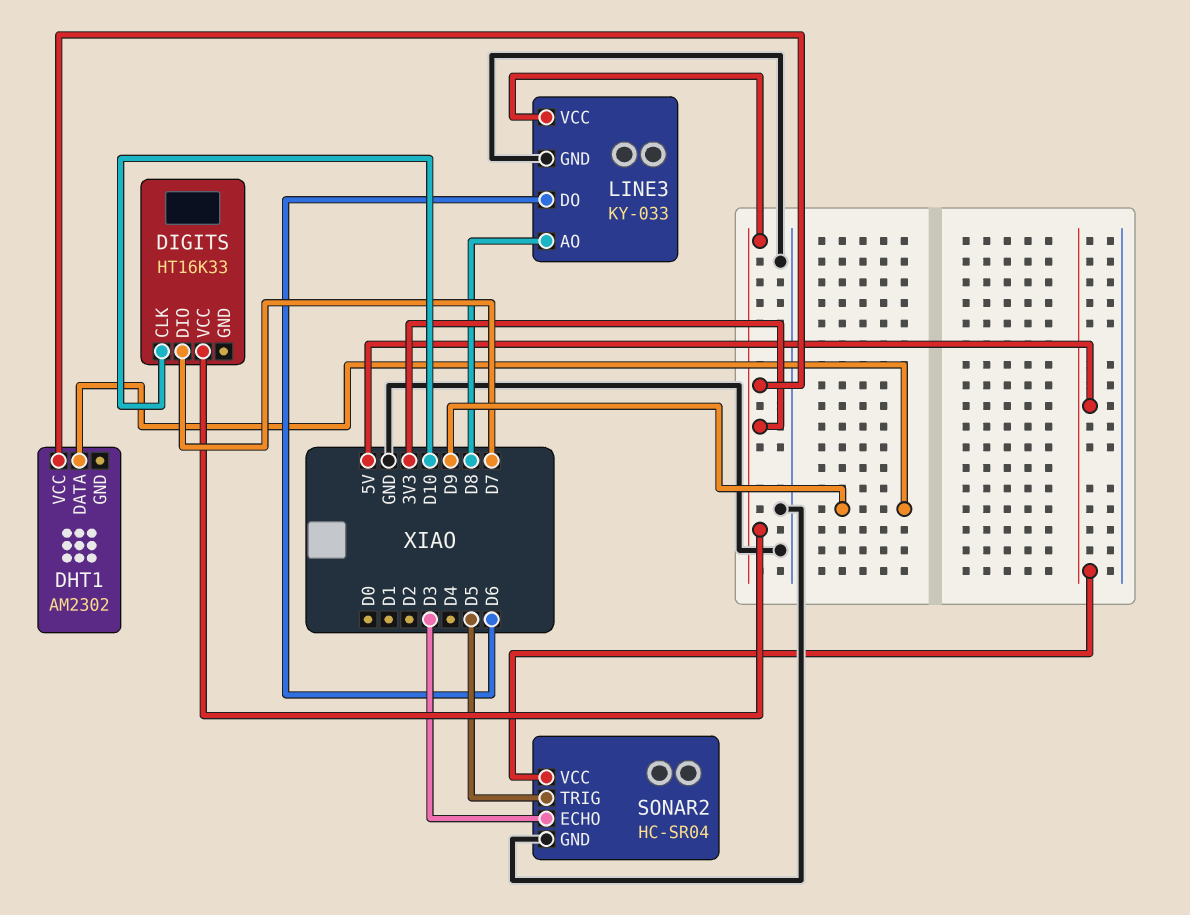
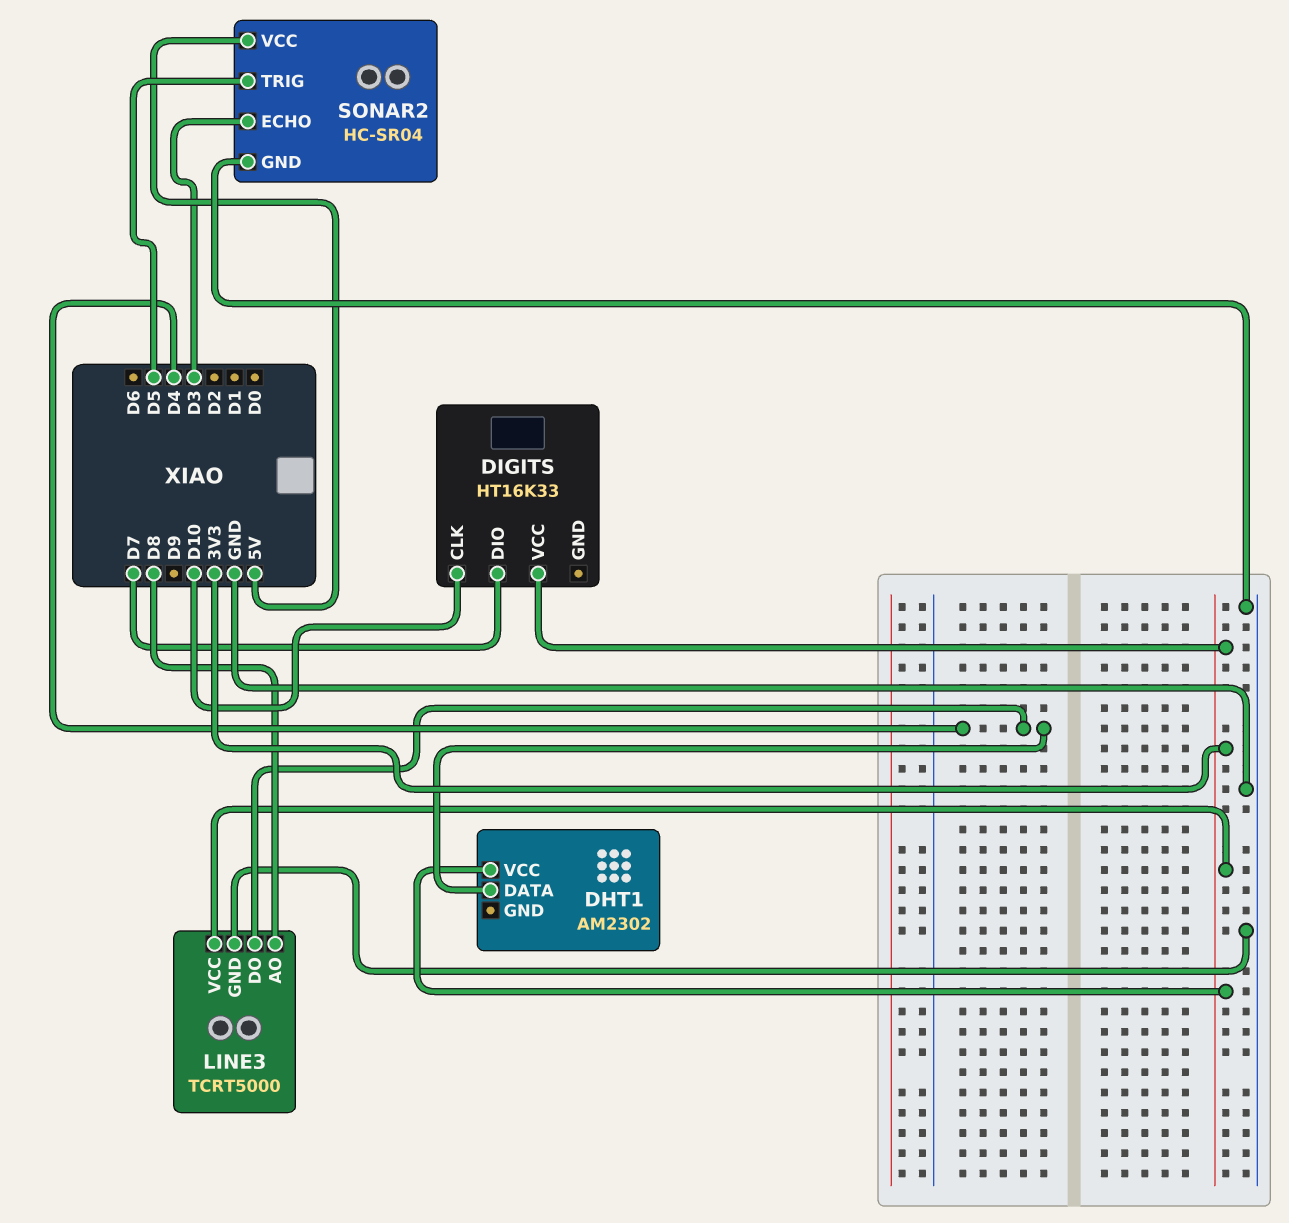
DHT1 pin DATA: D9 -> D4
LINE3: KY-033 -> TCRT5000
LINE3 pin DO: D6 -> D4

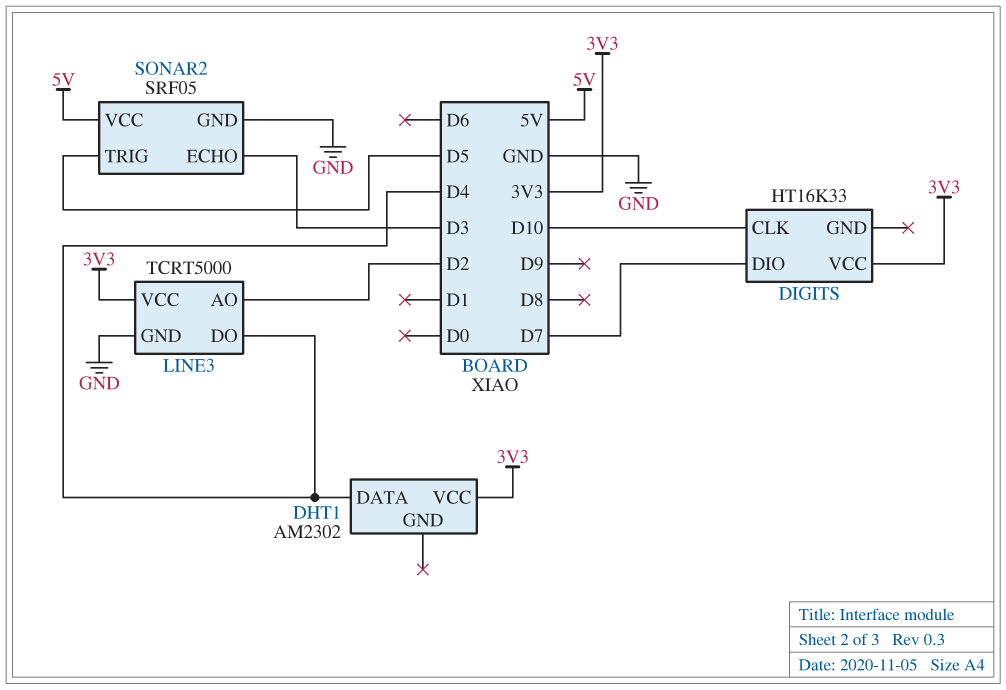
LINE3 pin AO: D8 -> D2
SONAR2: HC-SR04 -> SRF05

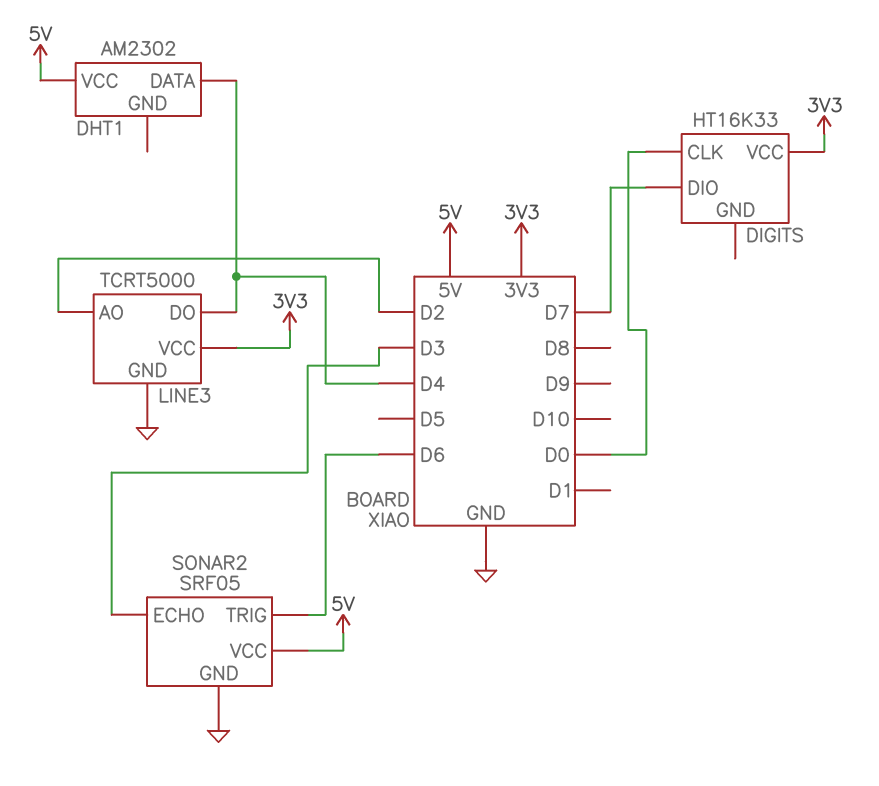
DHT1 pin VCC: 3V3 -> 5V
DIGITS pin CLK: D10 -> D0
SONAR2 pin TRIG: D5 -> D6

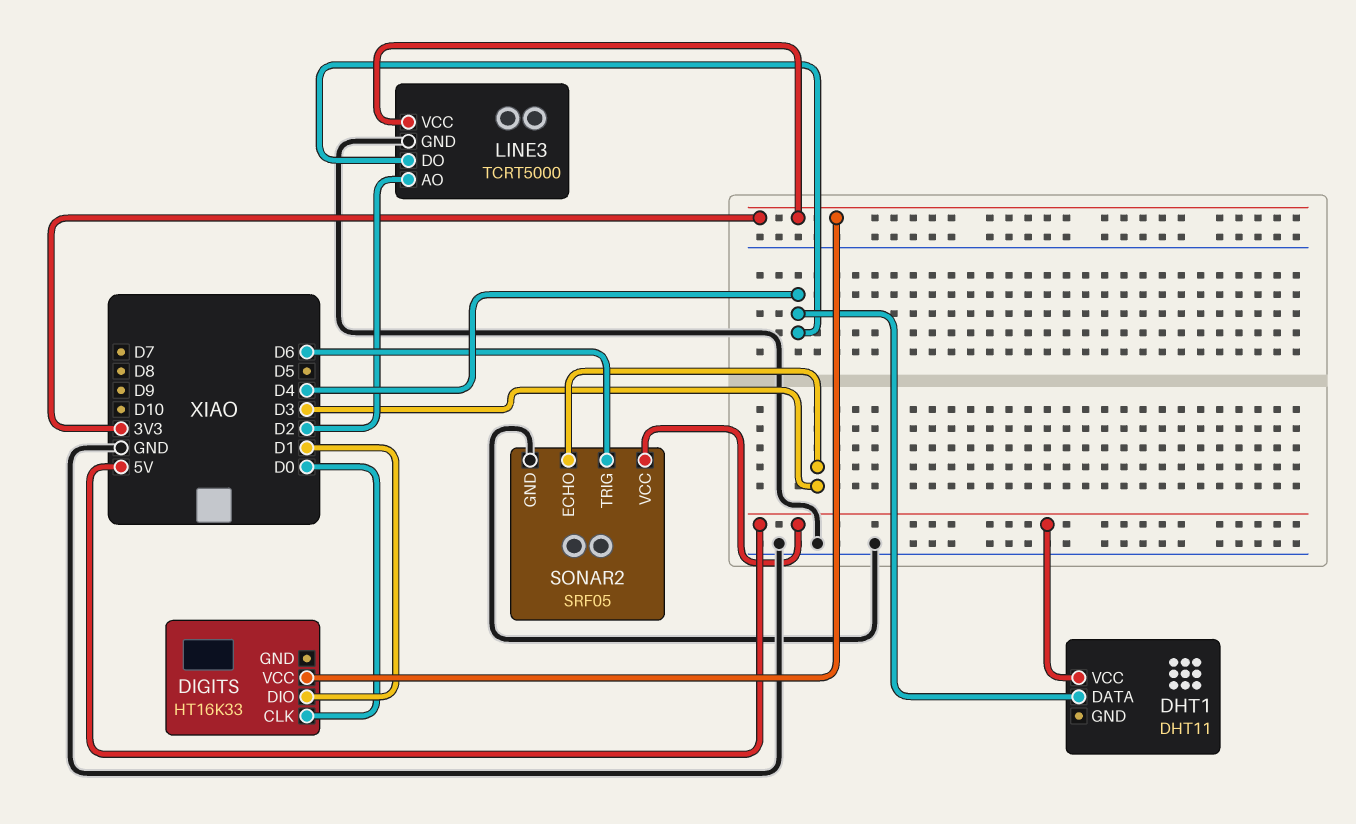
DHT1: AM2302 -> DHT11
DIGITS pin DIO: D7 -> D1

